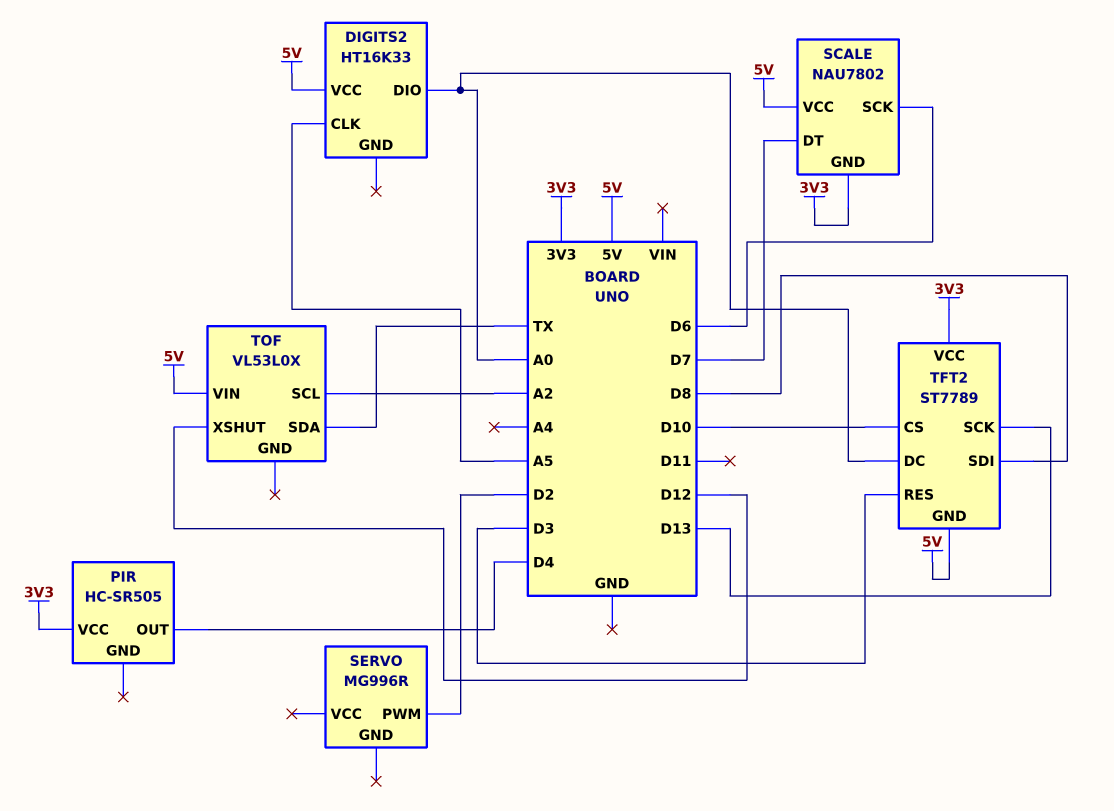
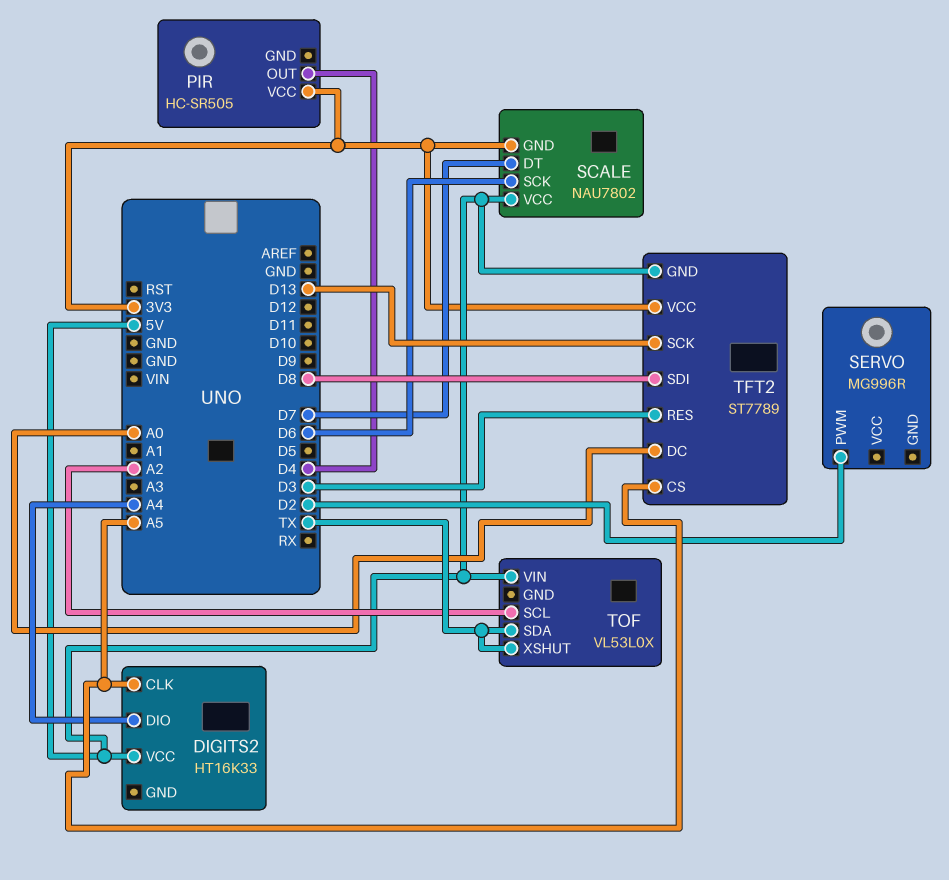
DIGITS2 pin DIO: A0 -> A4
TFT2 pin CS: D10 -> A5
TOF pin XSHUT: D12 -> TX

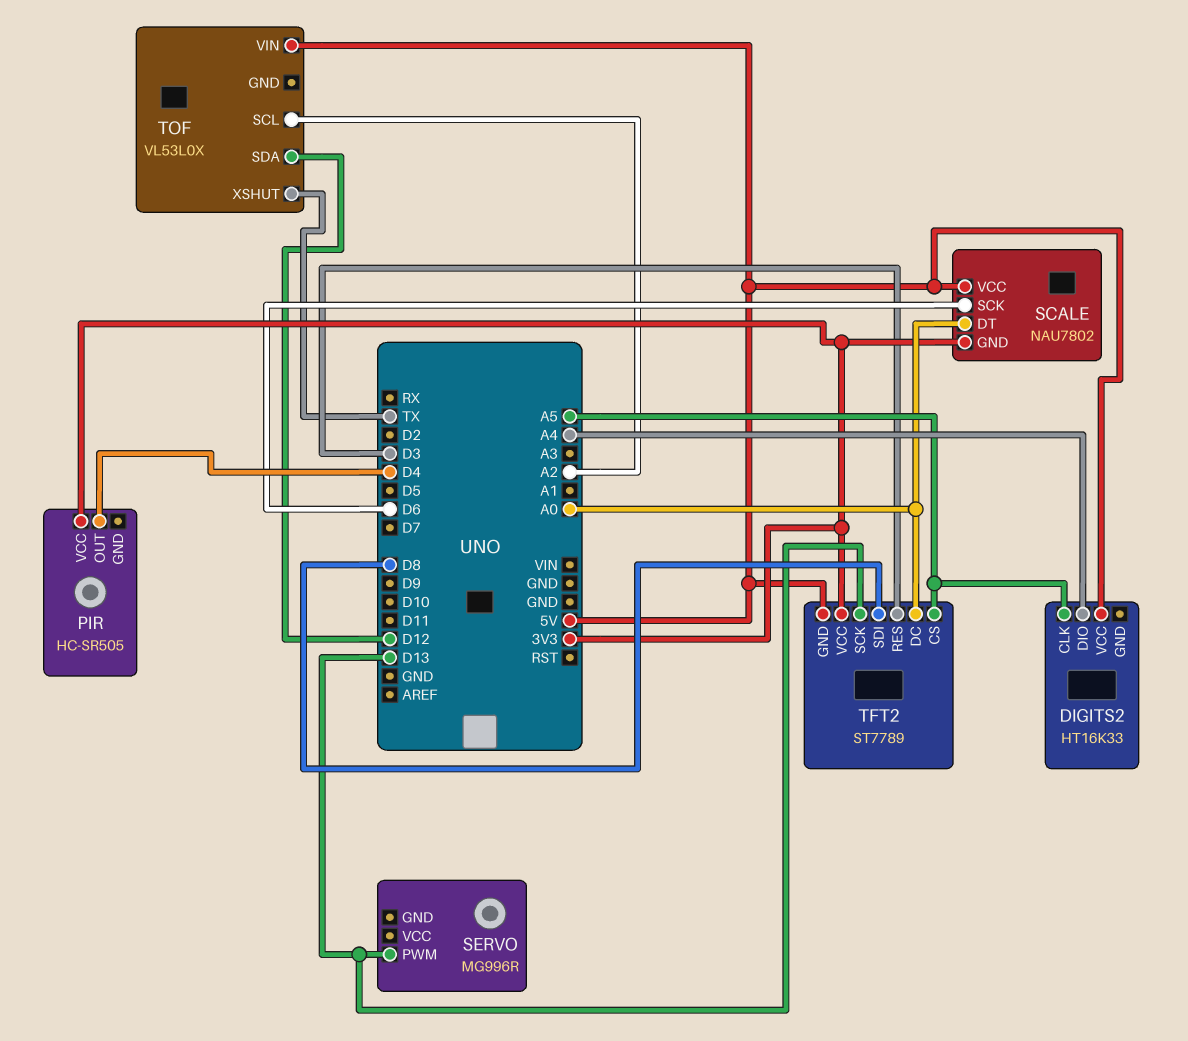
SCALE pin DT: D7 -> A0
SERVO pin PWM: D2 -> D13
TOF pin SDA: TX -> D12

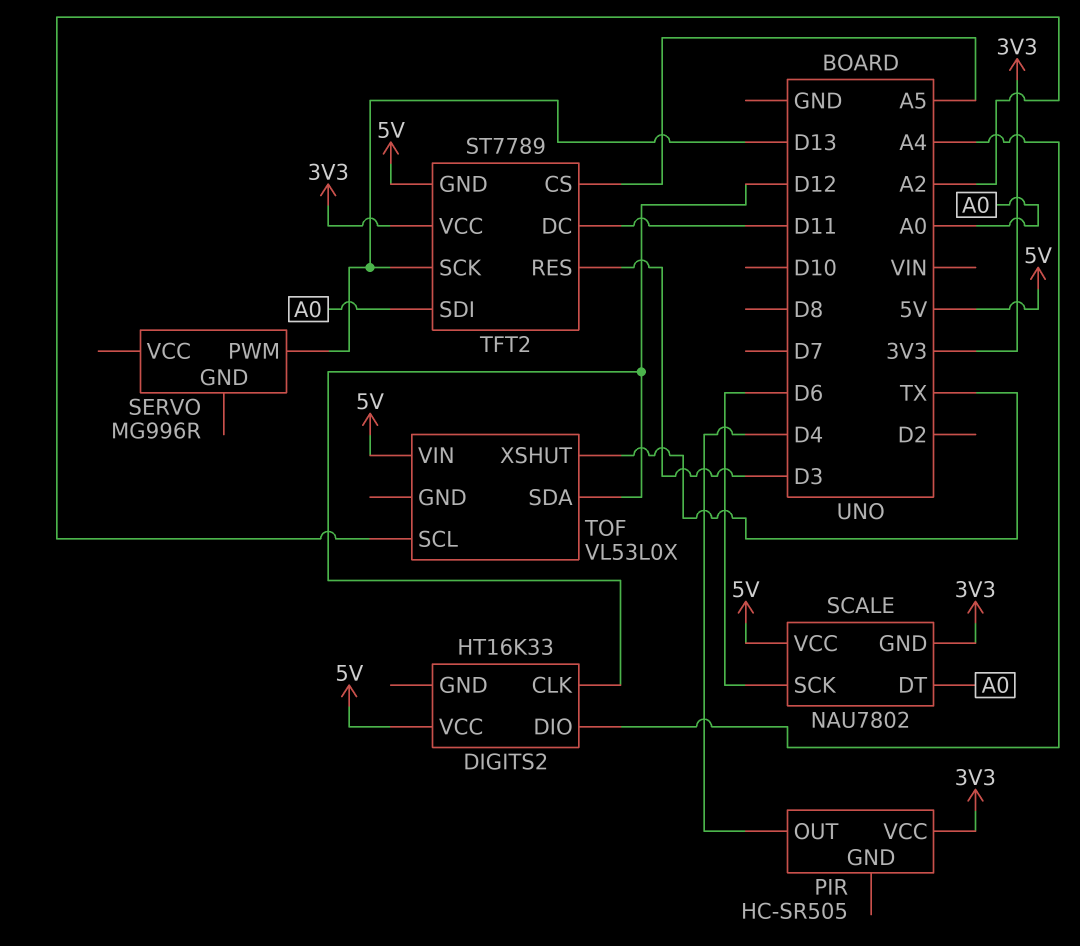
DIGITS2 pin CLK: A5 -> D12
TFT2 pin DC: A0 -> D11
TFT2 pin SDI: D8 -> A0

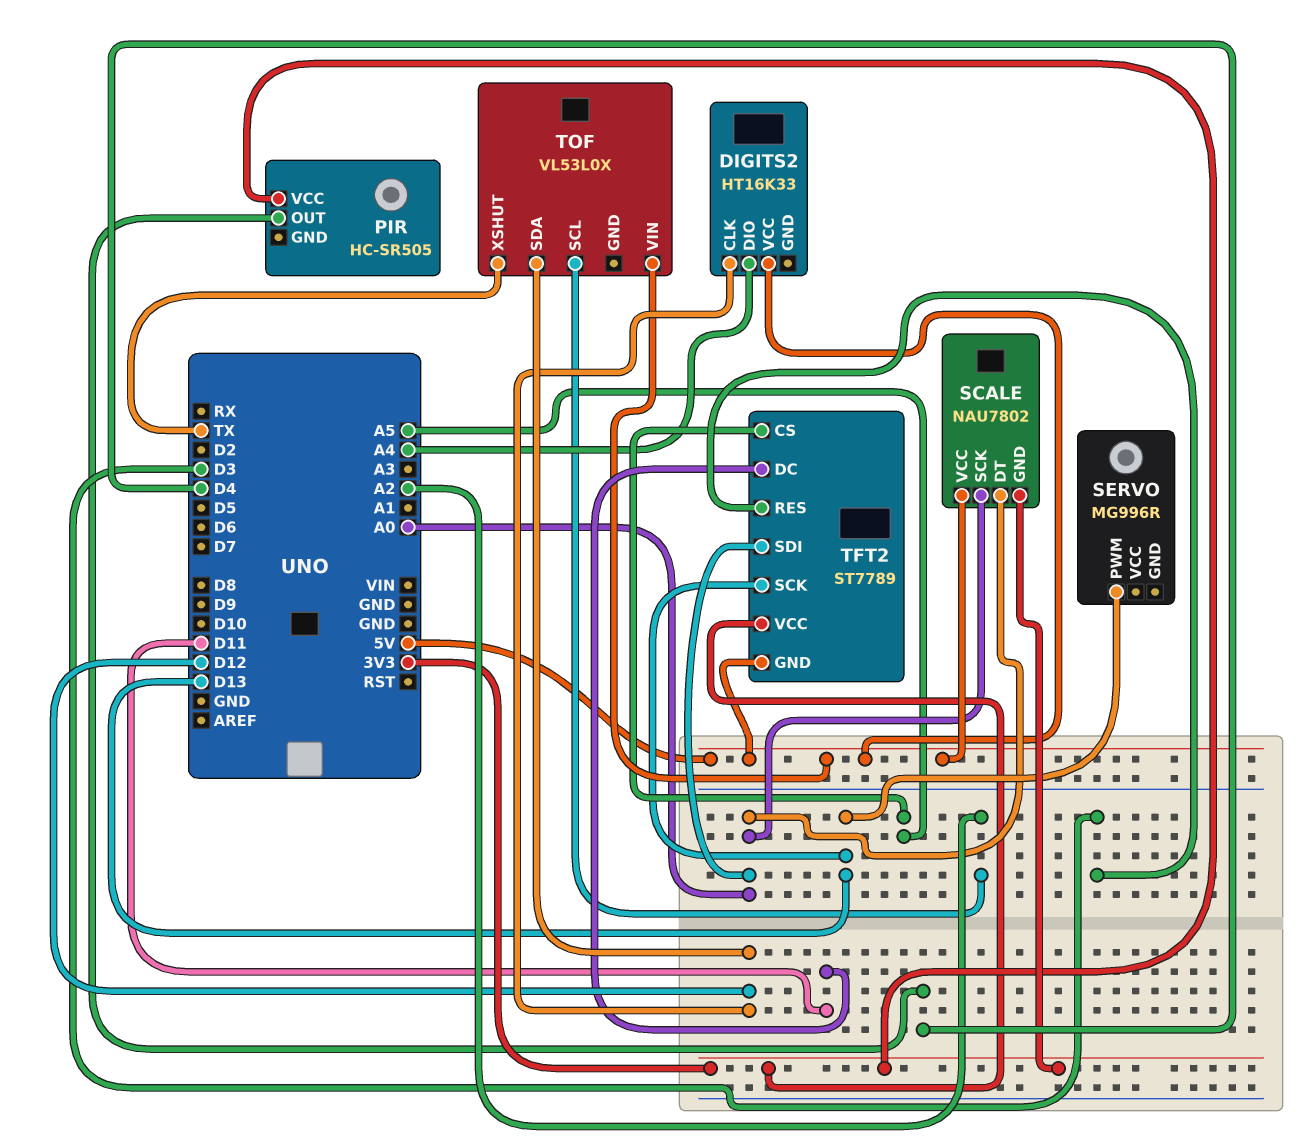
SCALE pin SCK: D6 -> A0

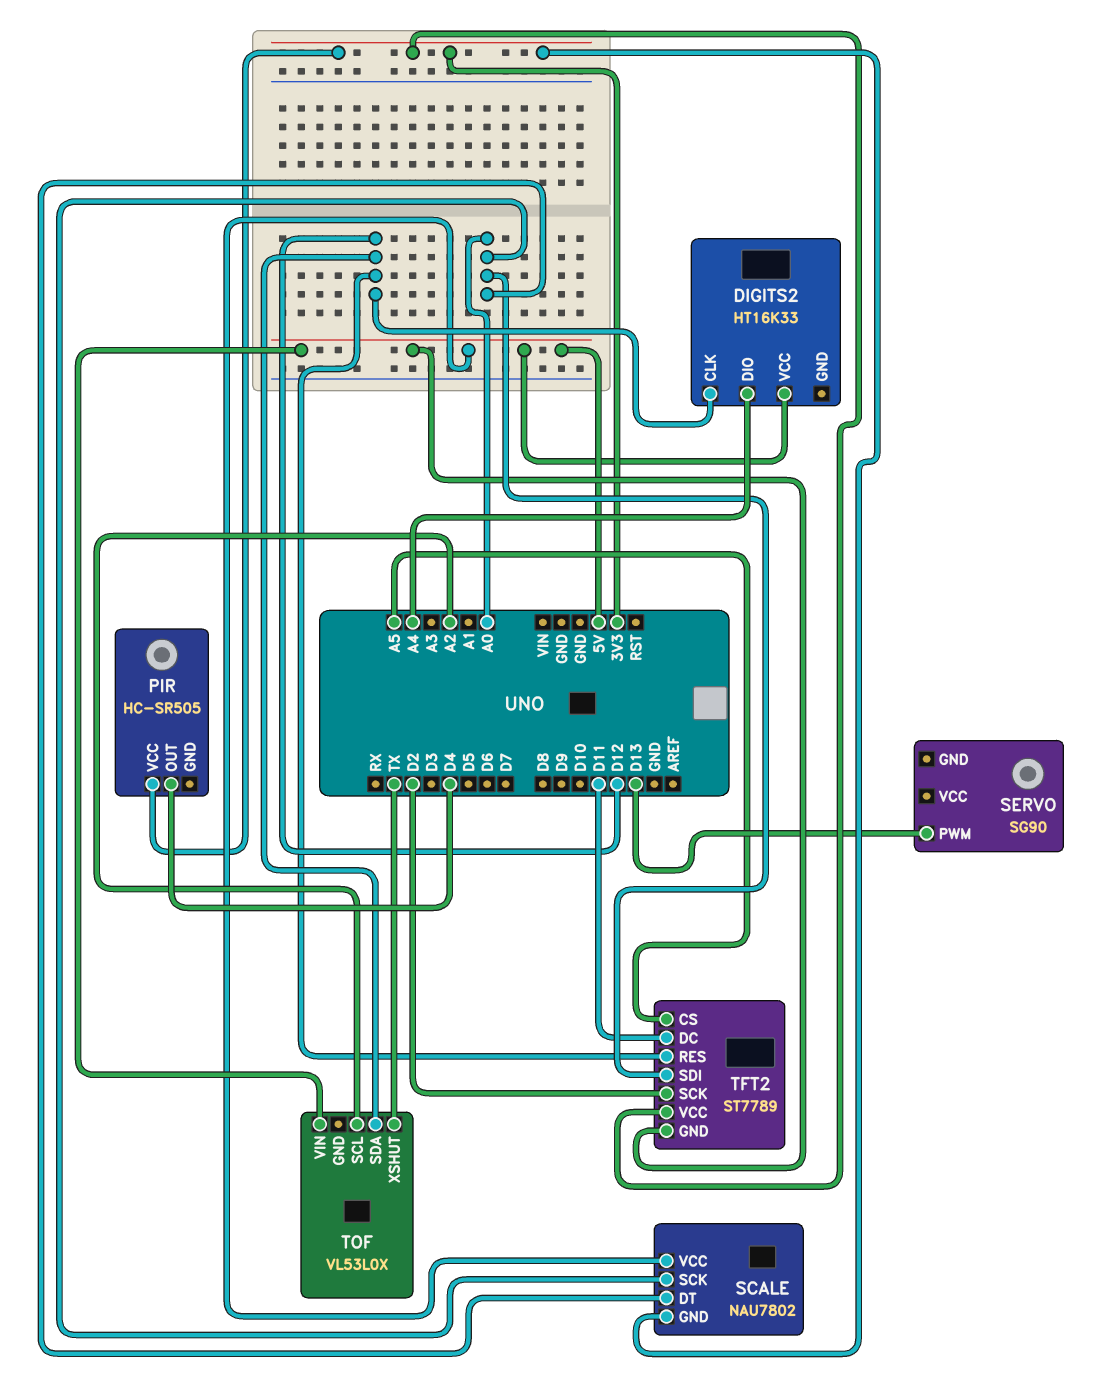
SERVO: MG996R -> SG90
TFT2 pin RES: D3 -> D12
TFT2 pin SCK: D13 -> D2

